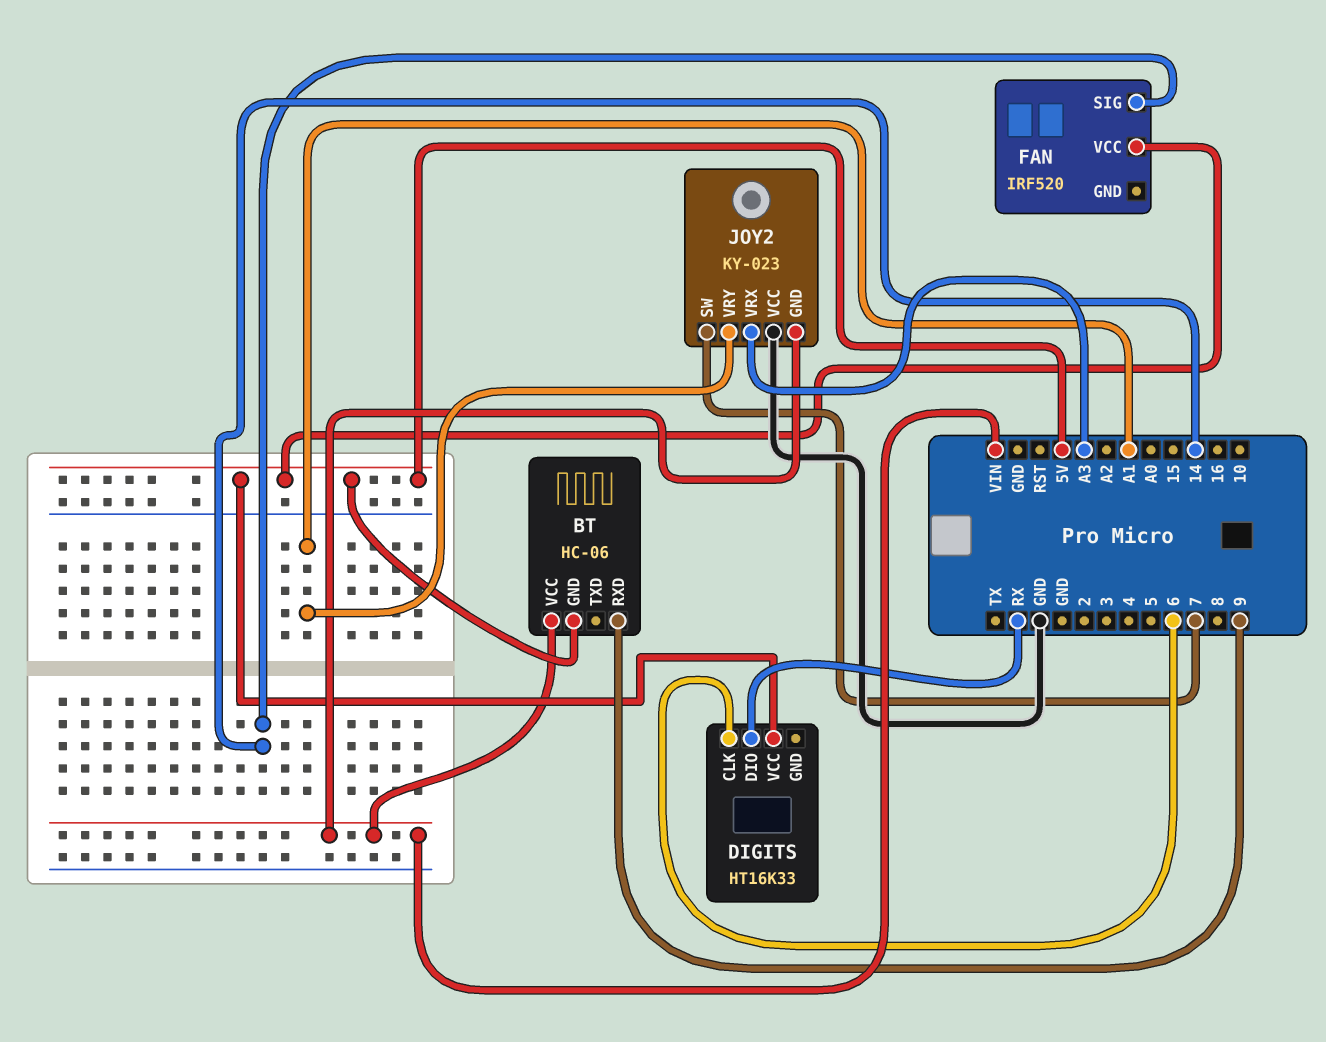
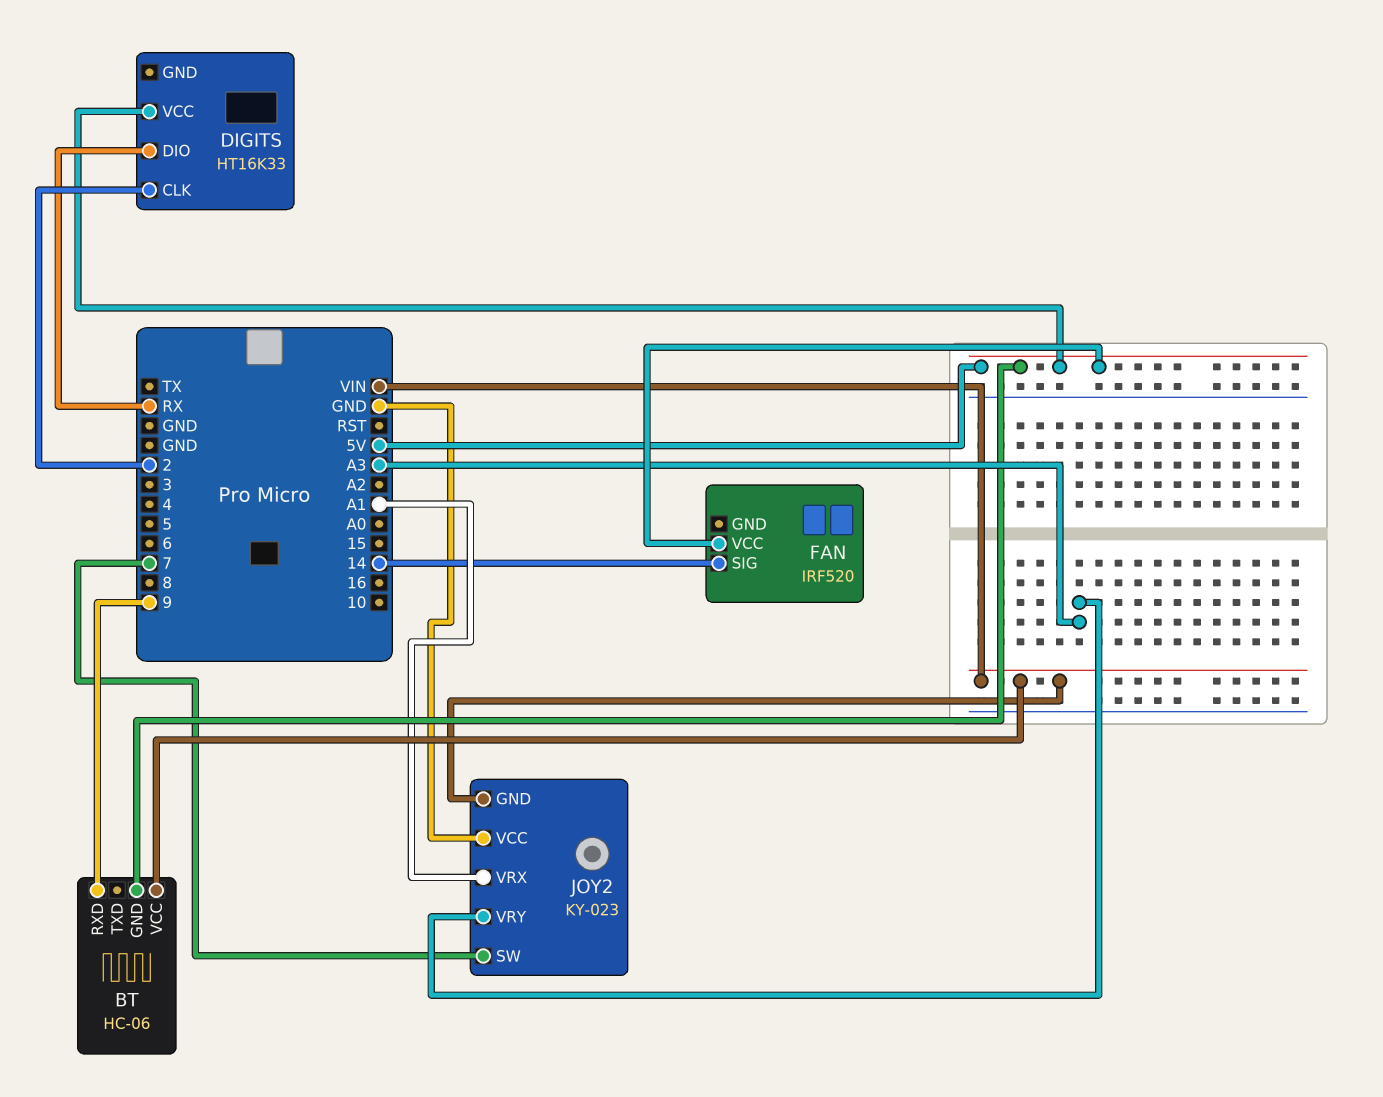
DIGITS pin CLK: 6 -> 2
JOY2 pin VRX: A3 -> A1
JOY2 pin VRY: A1 -> A3

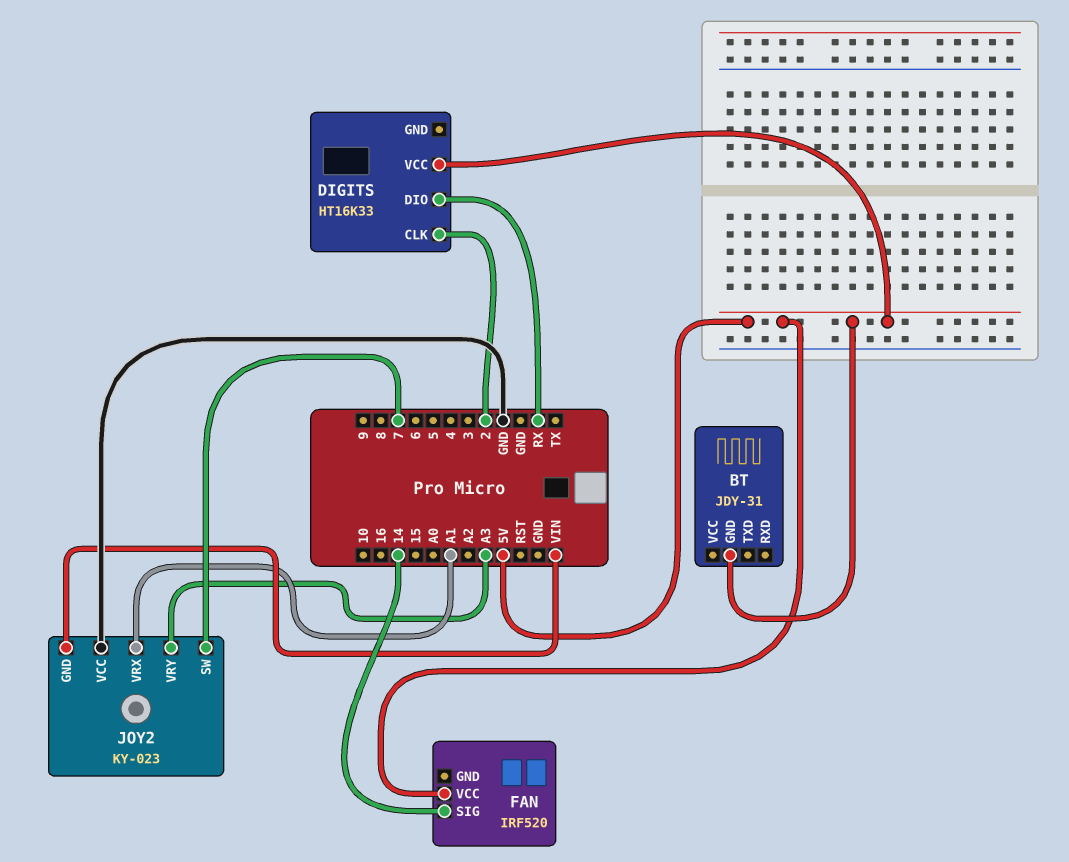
BT: HC-06 -> JDY-31
BT pin RXD: 9 -> none
BT pin VCC: VIN -> none

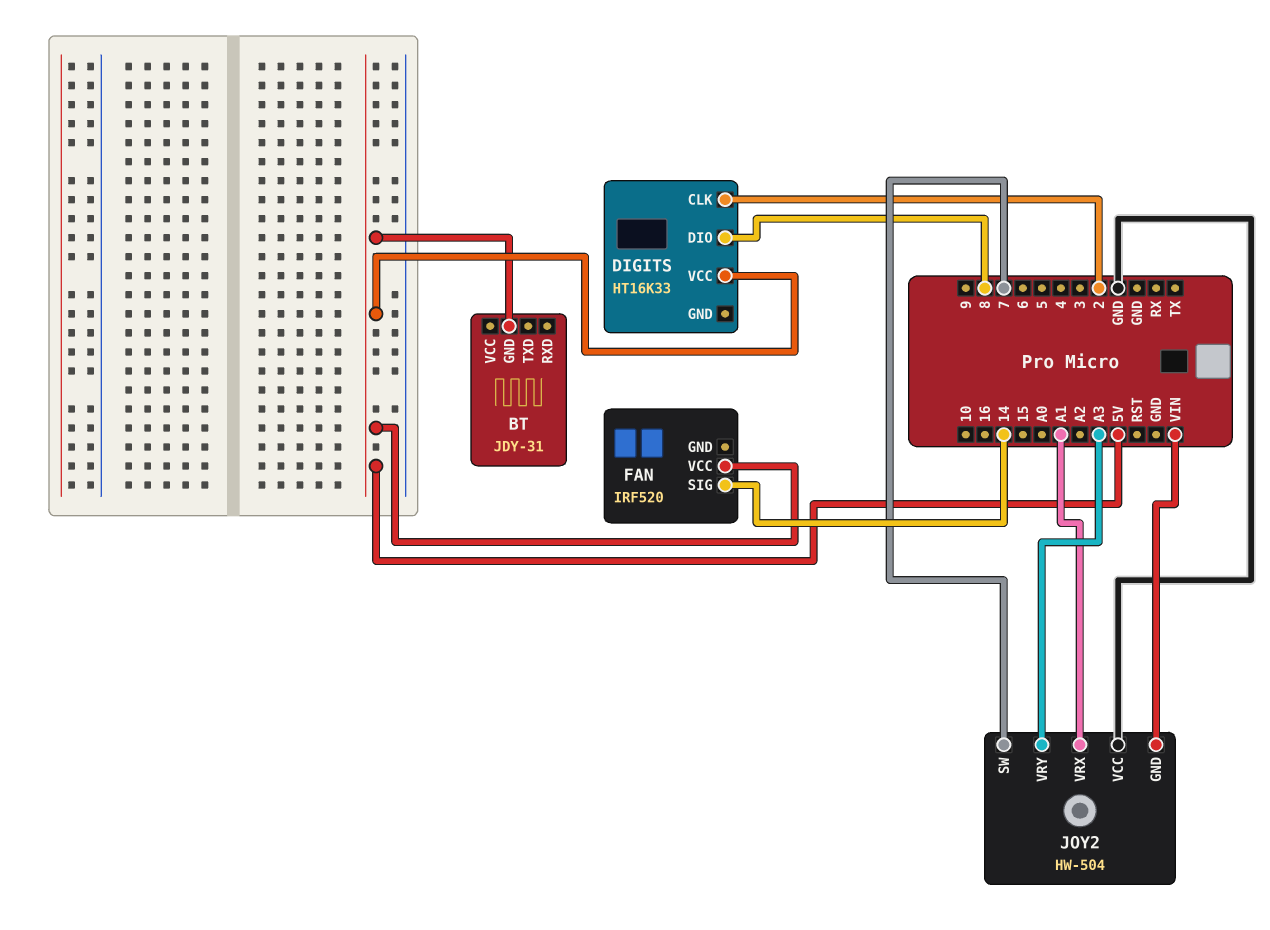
DIGITS pin DIO: RX -> 8
JOY2: KY-023 -> HW-504

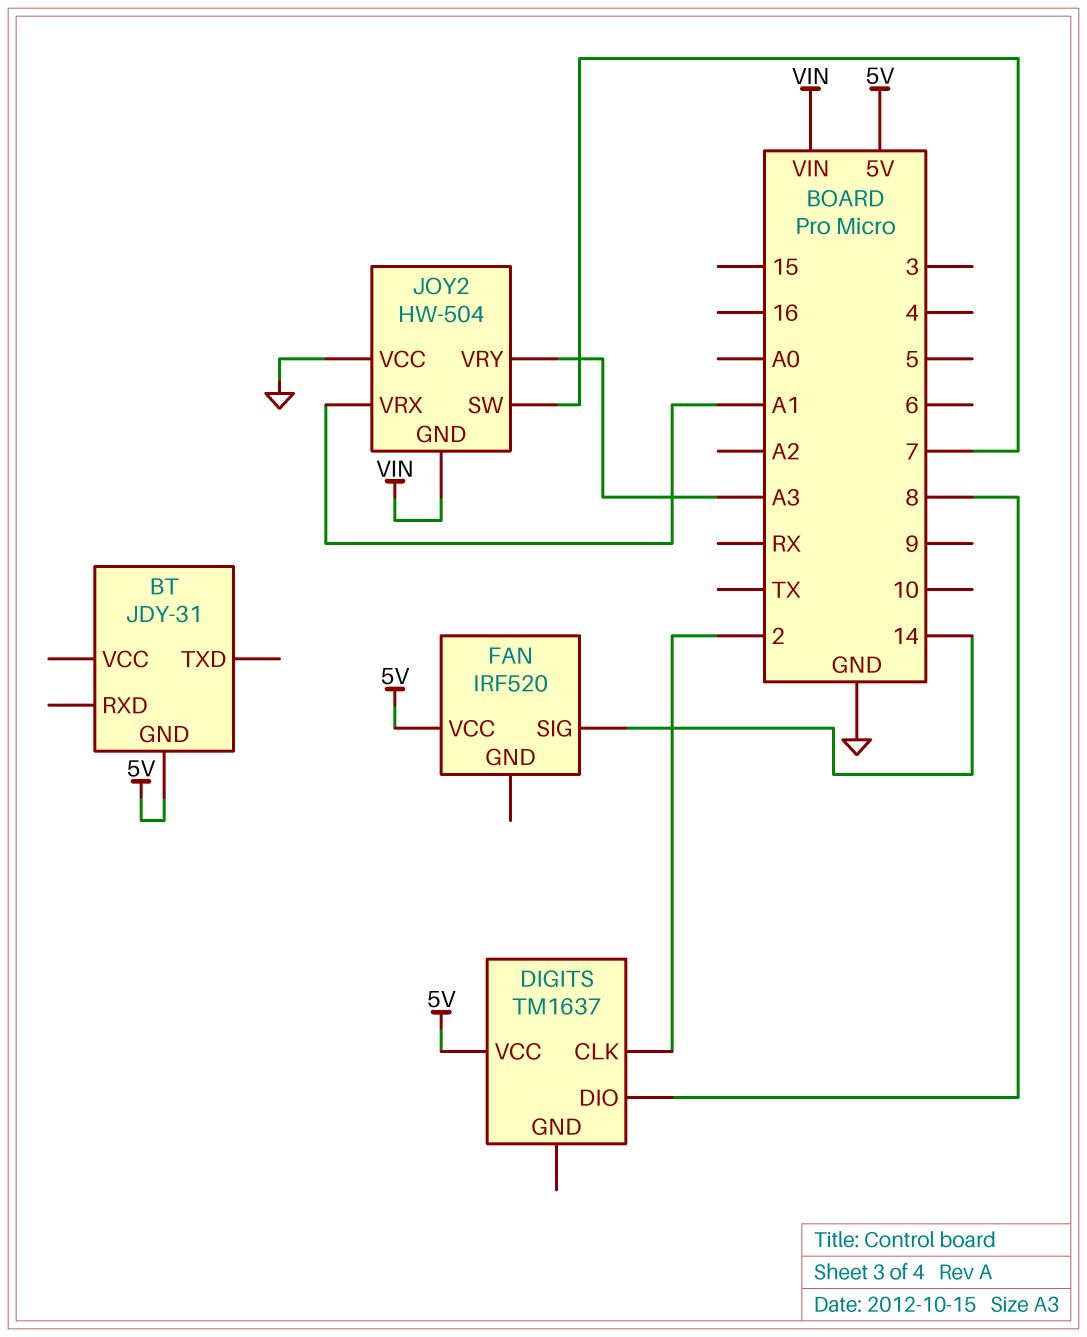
DIGITS: HT16K33 -> TM1637

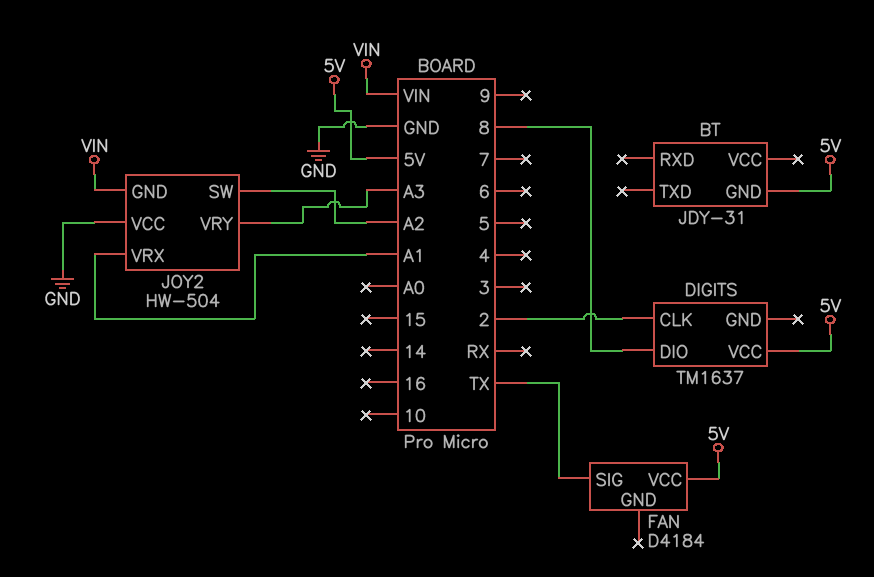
FAN: IRF520 -> D4184
FAN pin SIG: 14 -> TX
JOY2 pin SW: 7 -> A2

